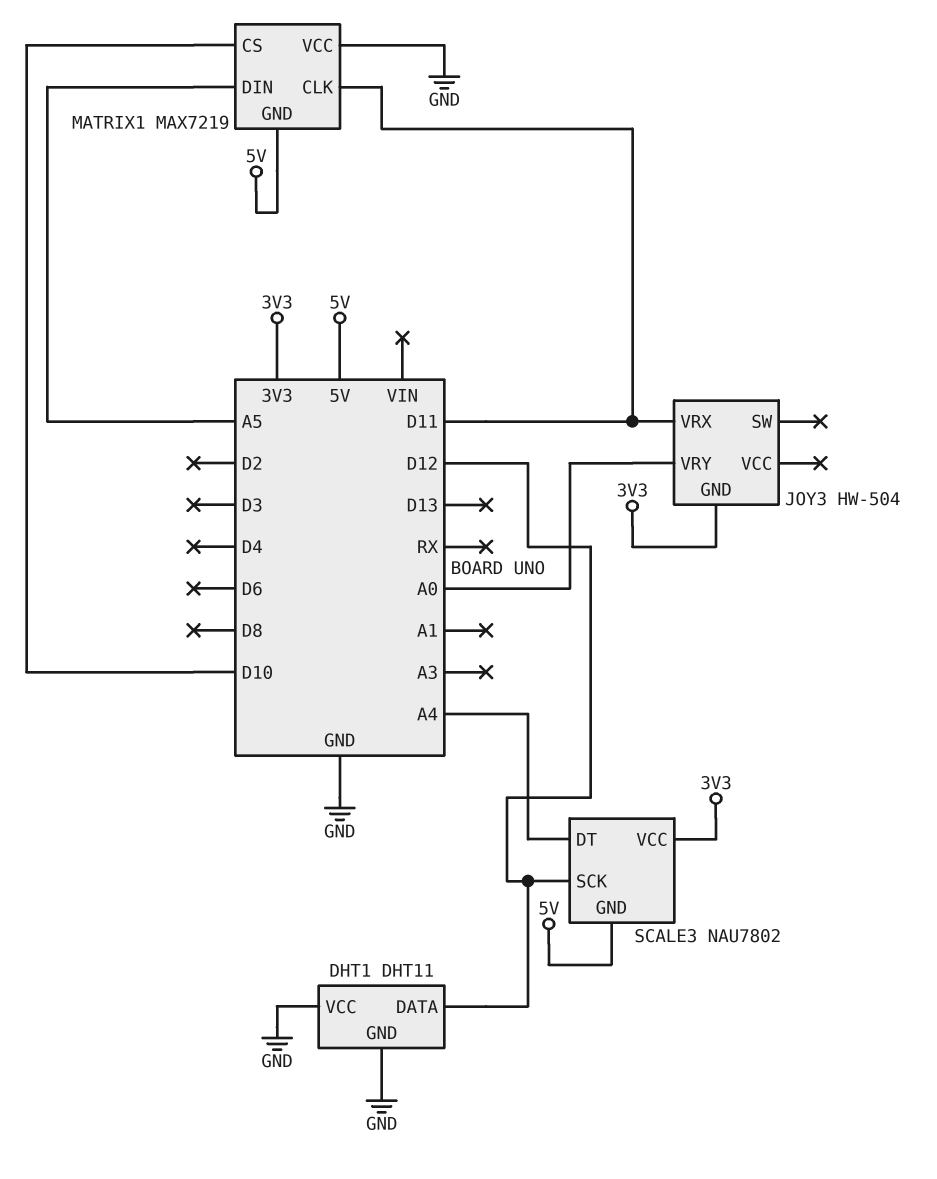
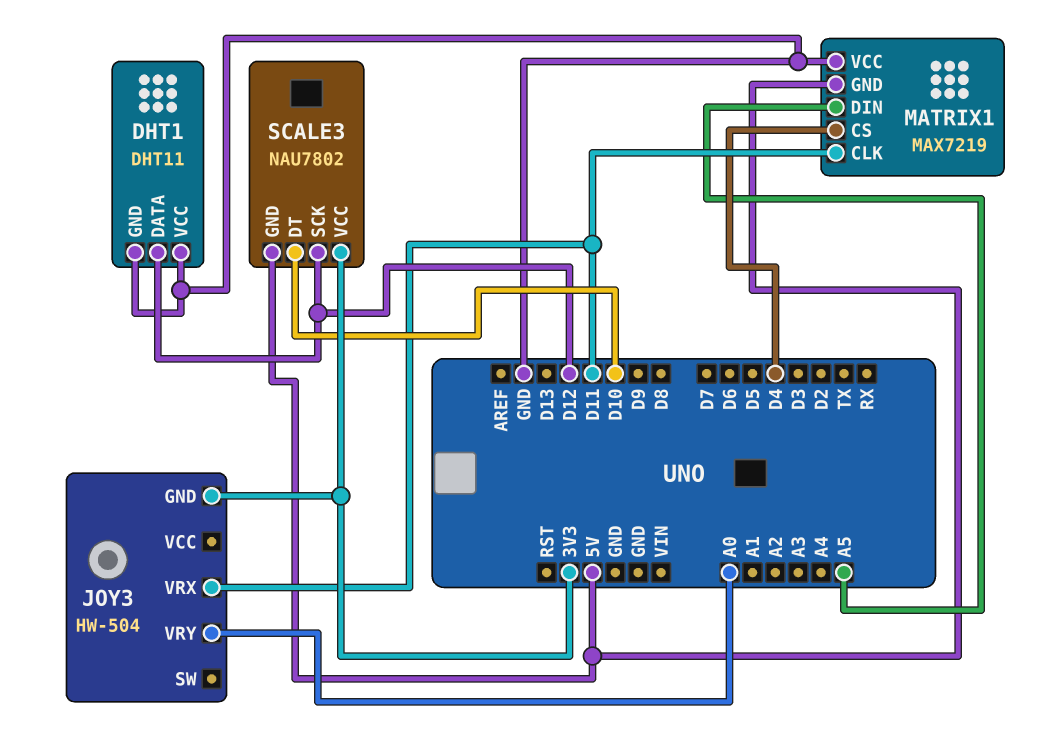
MATRIX1 pin CS: D10 -> D4
SCALE3 pin DT: A4 -> D10

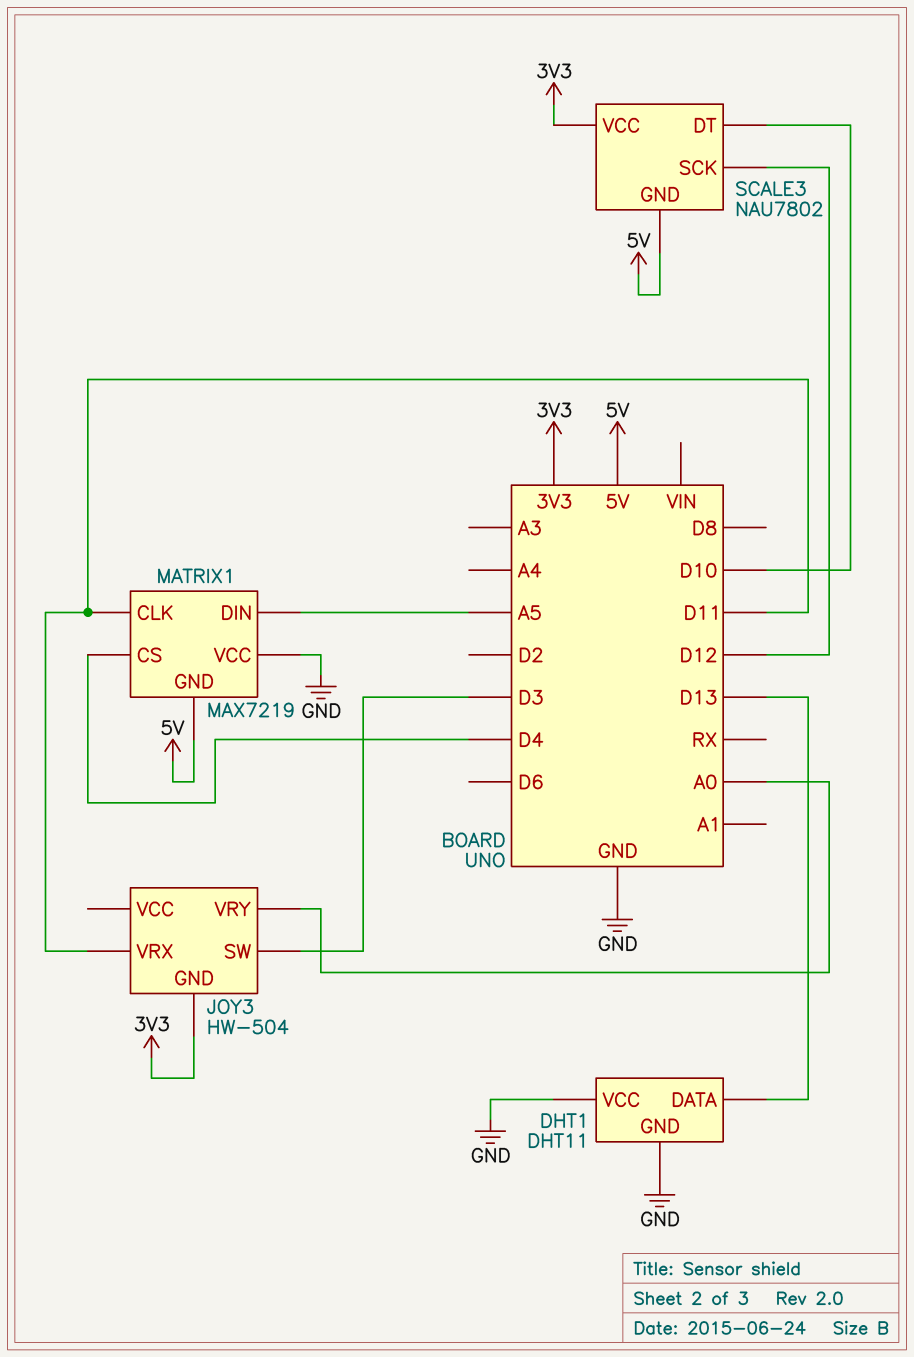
DHT1 pin DATA: D12 -> D13
JOY3 pin SW: none -> D3

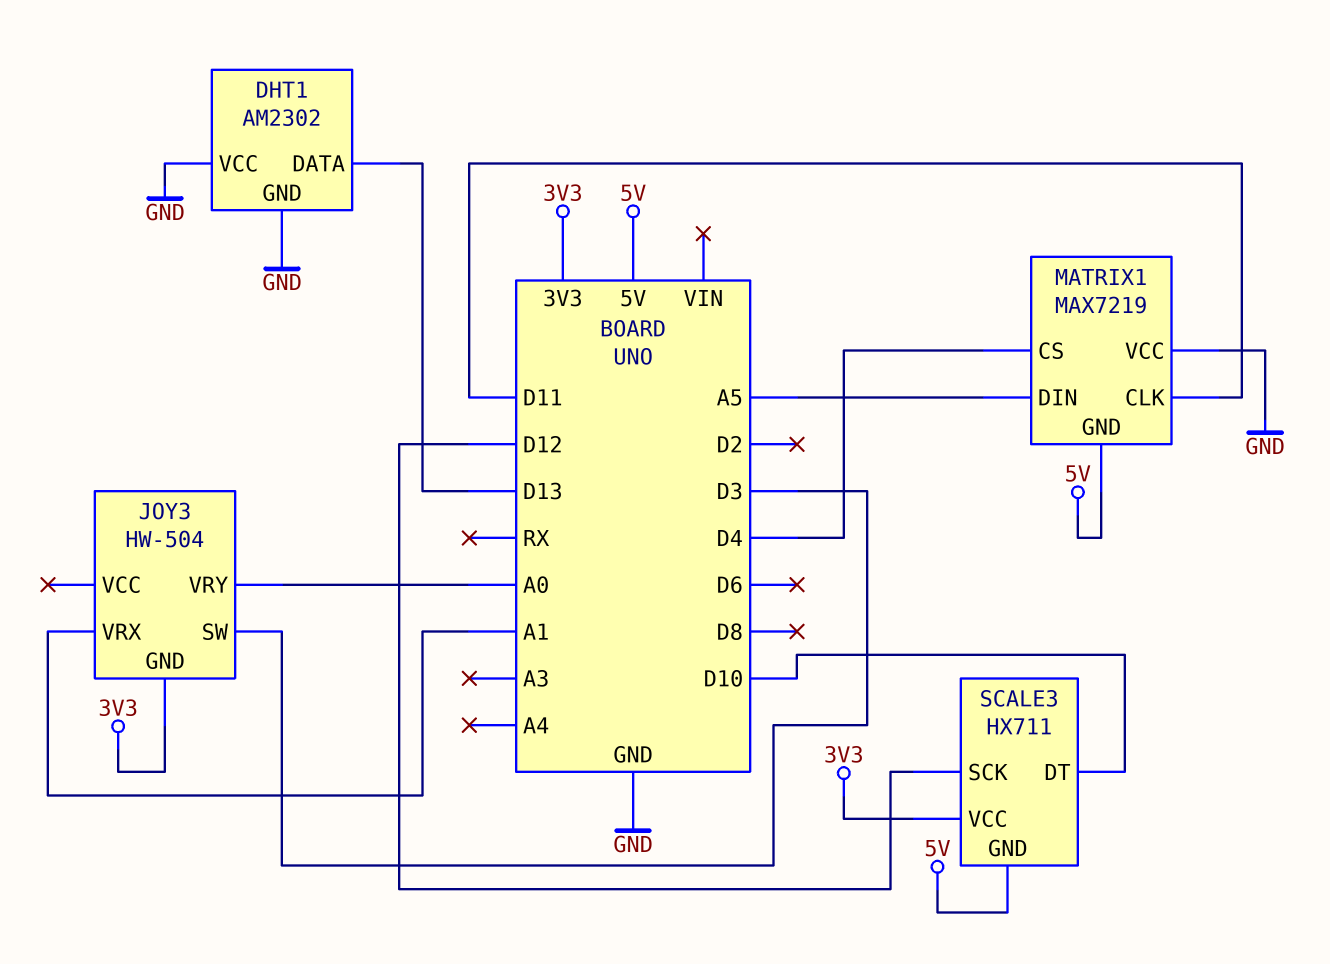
DHT1: DHT11 -> AM2302
JOY3 pin VRX: D11 -> A1
SCALE3: NAU7802 -> HX711

